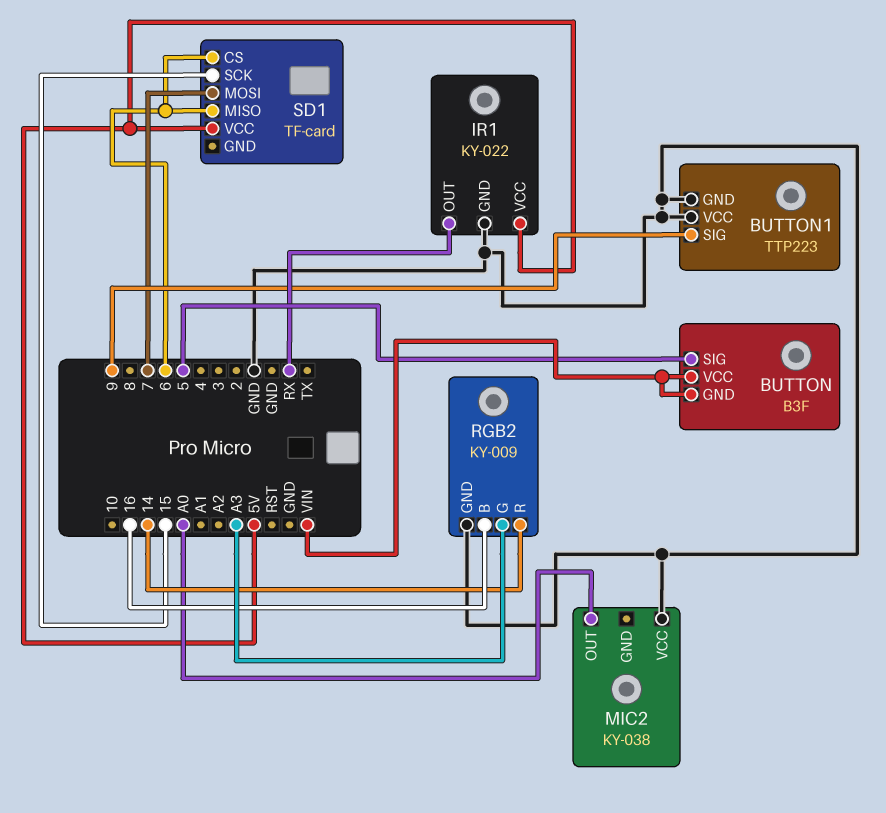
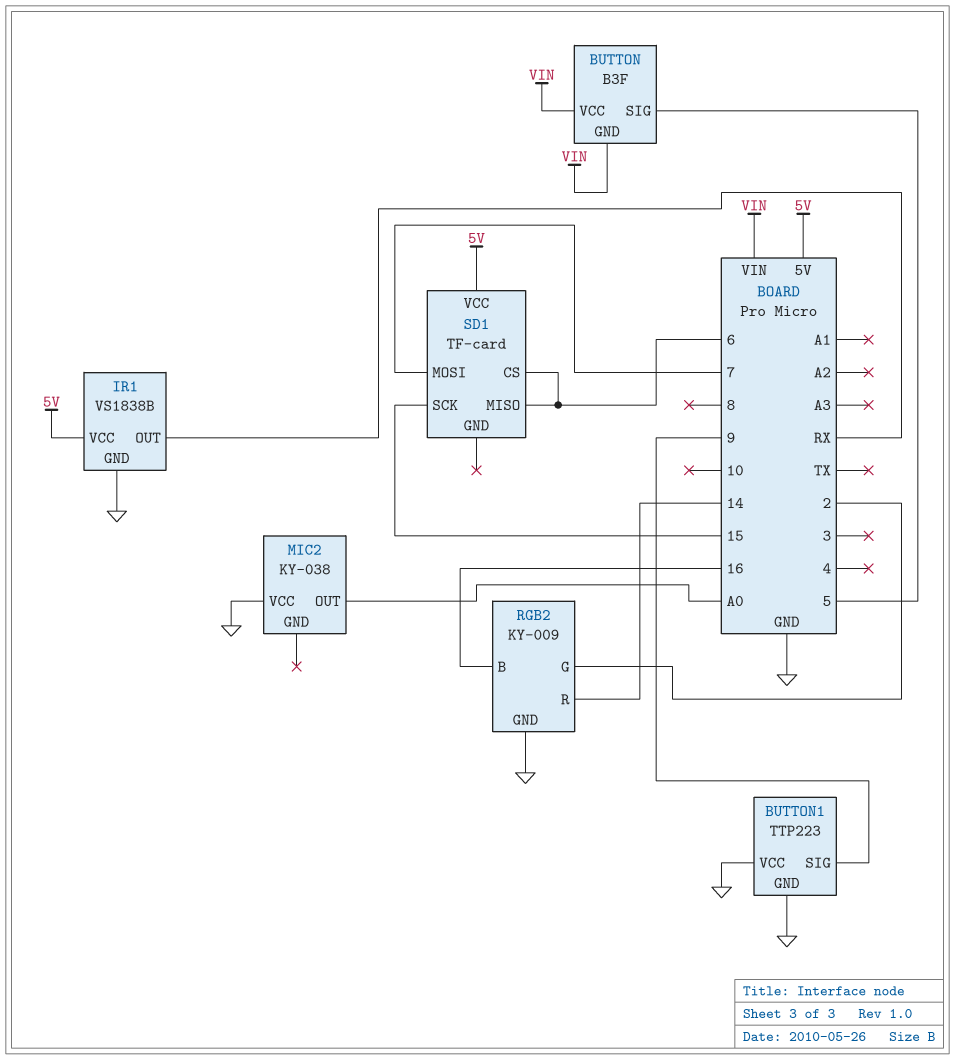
IR1: KY-022 -> VS1838B
RGB2 pin G: A3 -> 2

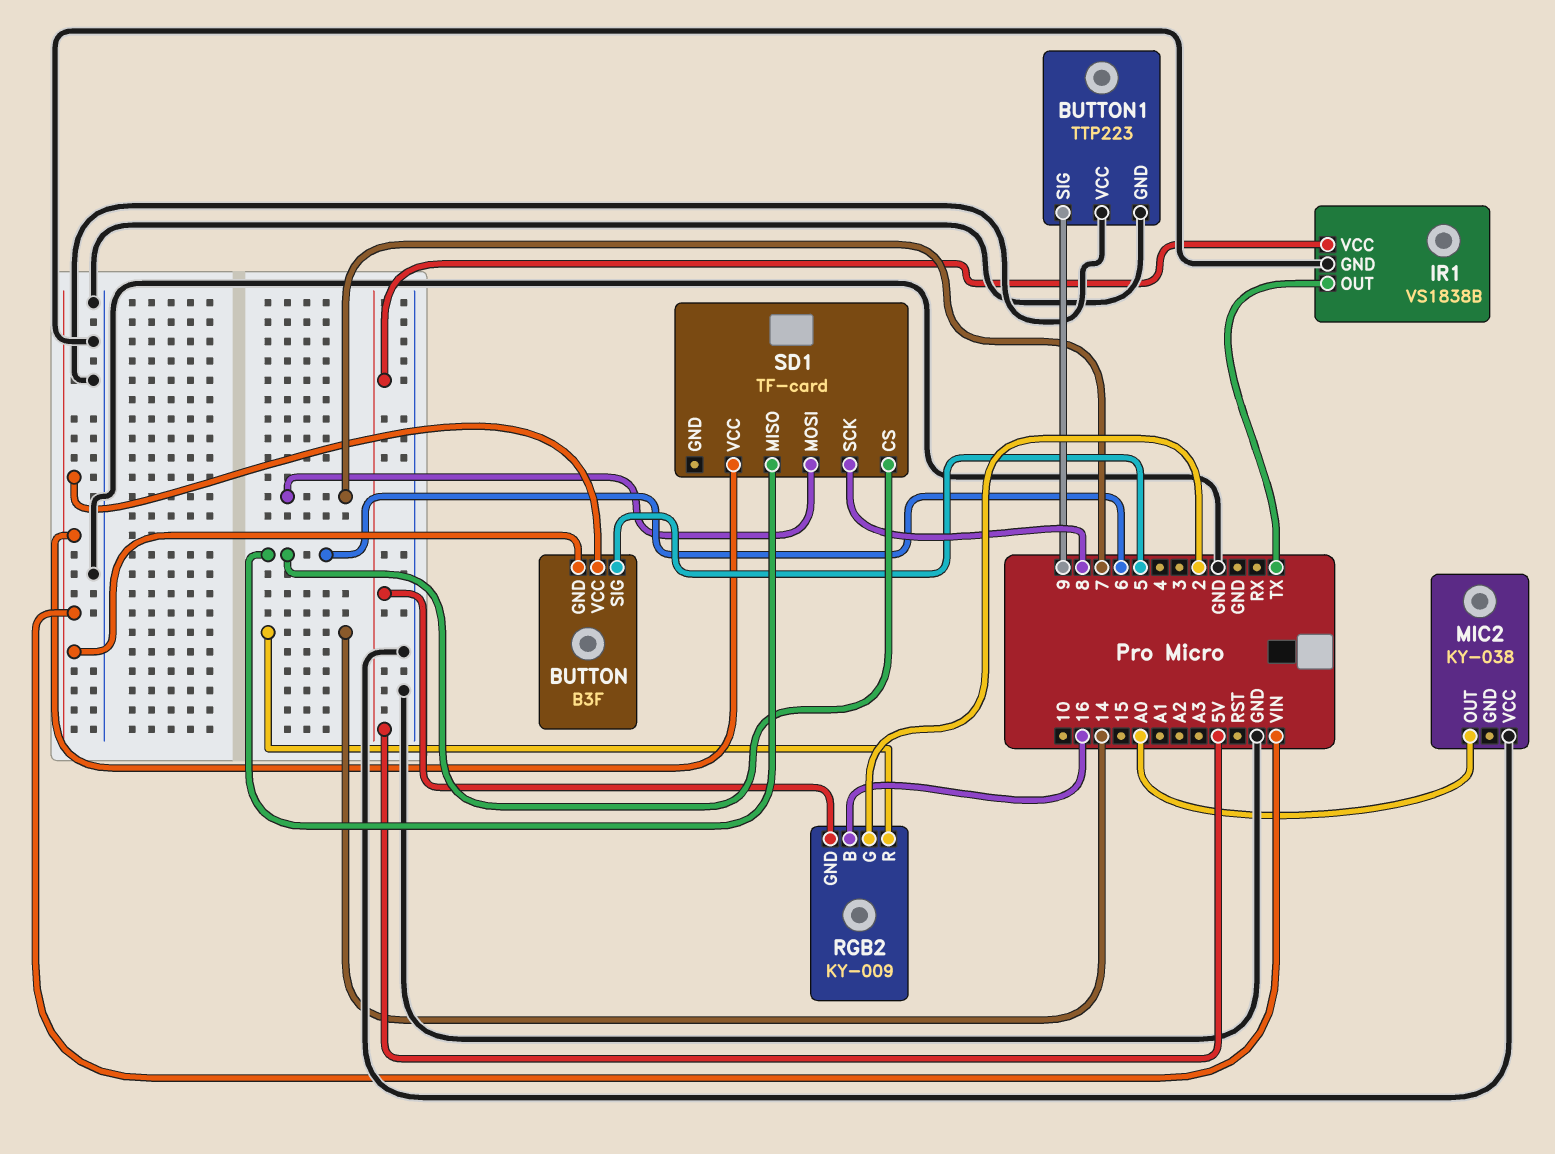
IR1 pin OUT: RX -> TX
RGB2 pin GND: GND -> 5V
SD1 pin SCK: 15 -> 8
SD1 pin VCC: 5V -> VIN

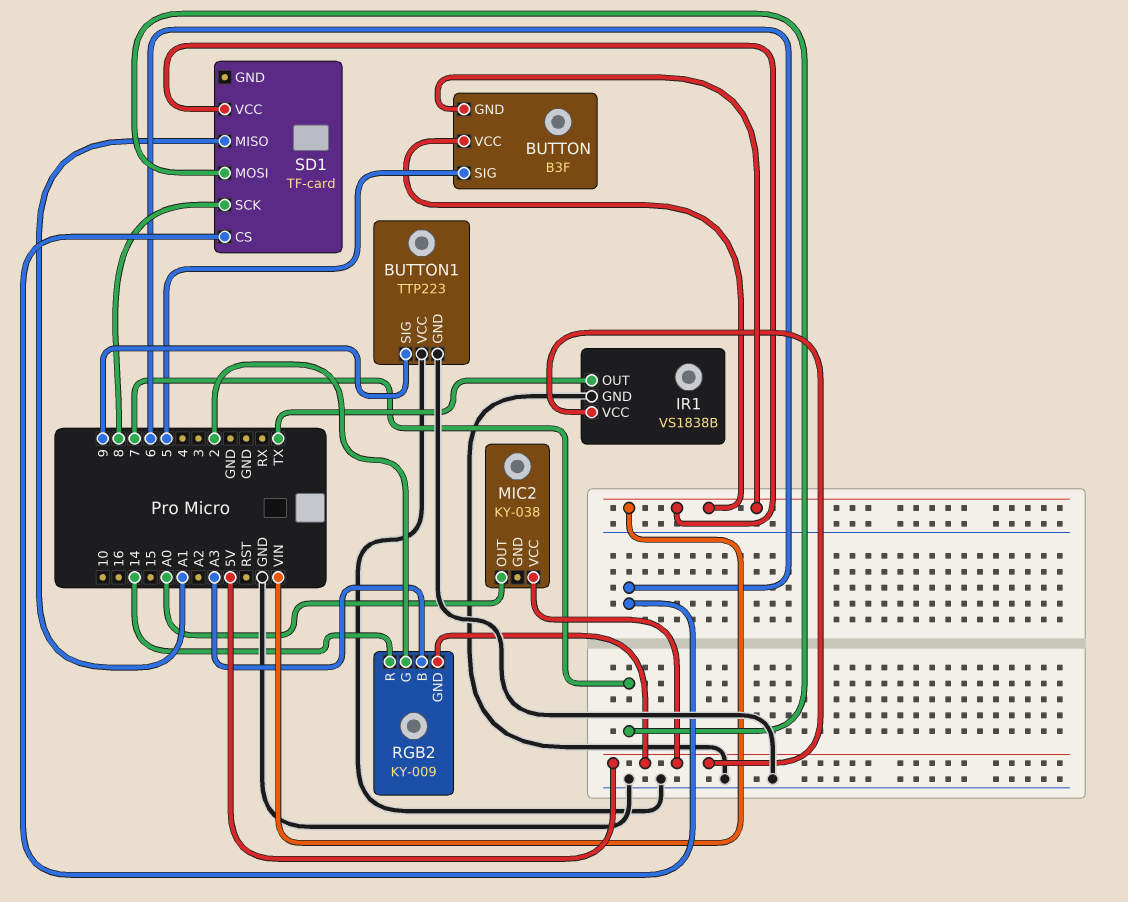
MIC2 pin VCC: GND -> 5V
RGB2 pin B: 16 -> A3
SD1 pin MISO: 6 -> A1

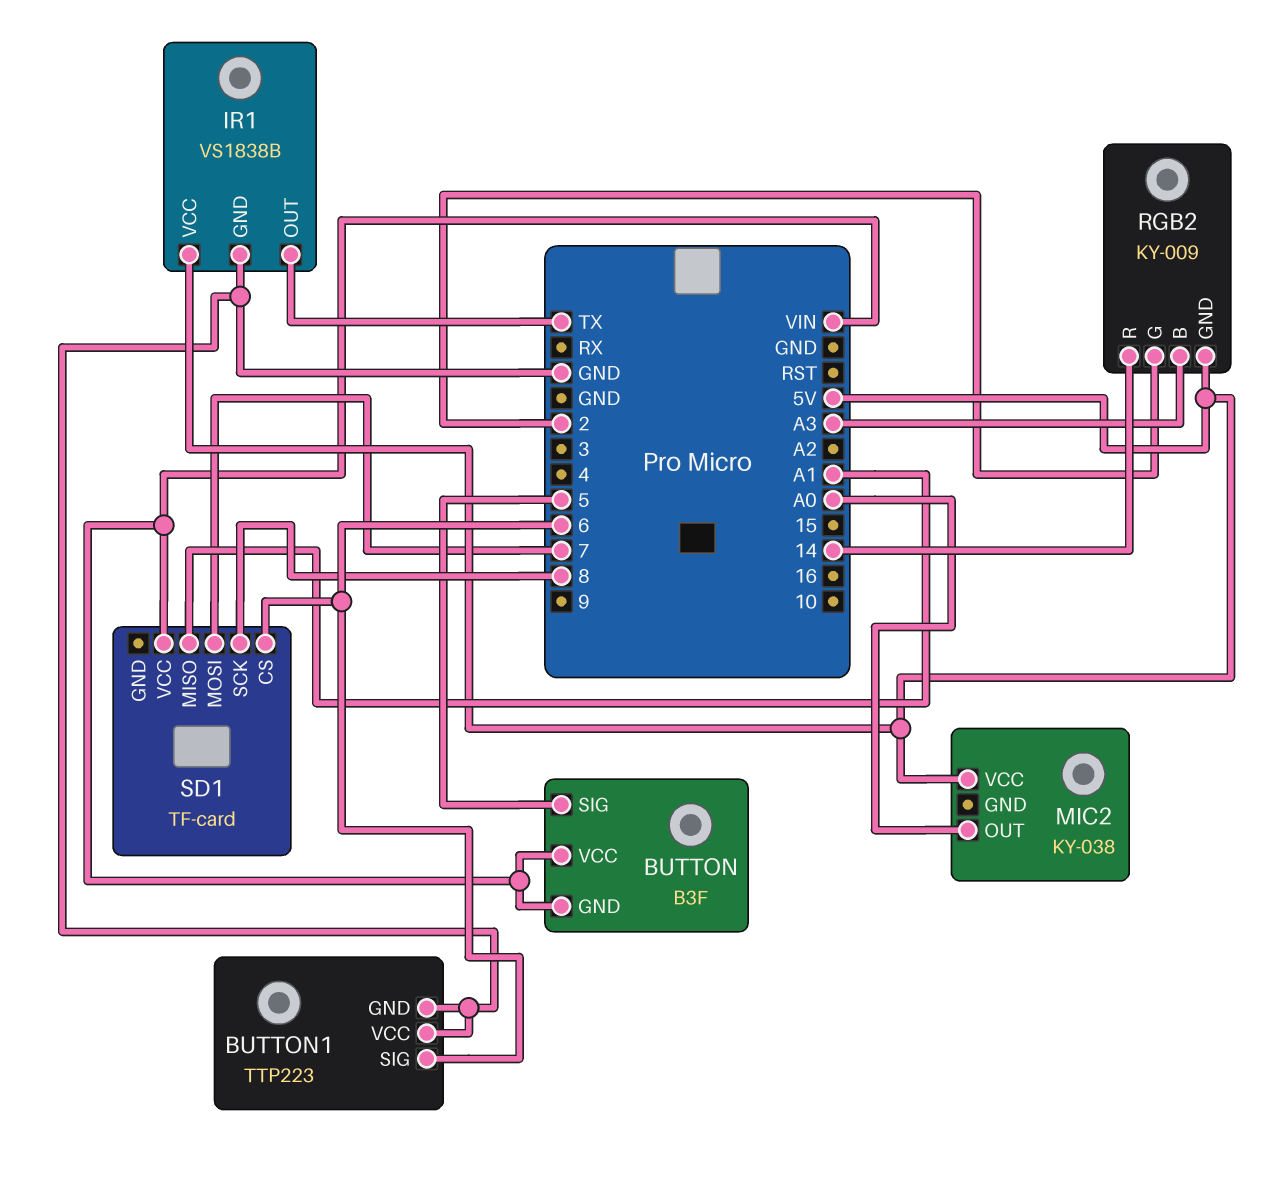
BUTTON1 pin SIG: 9 -> 6

